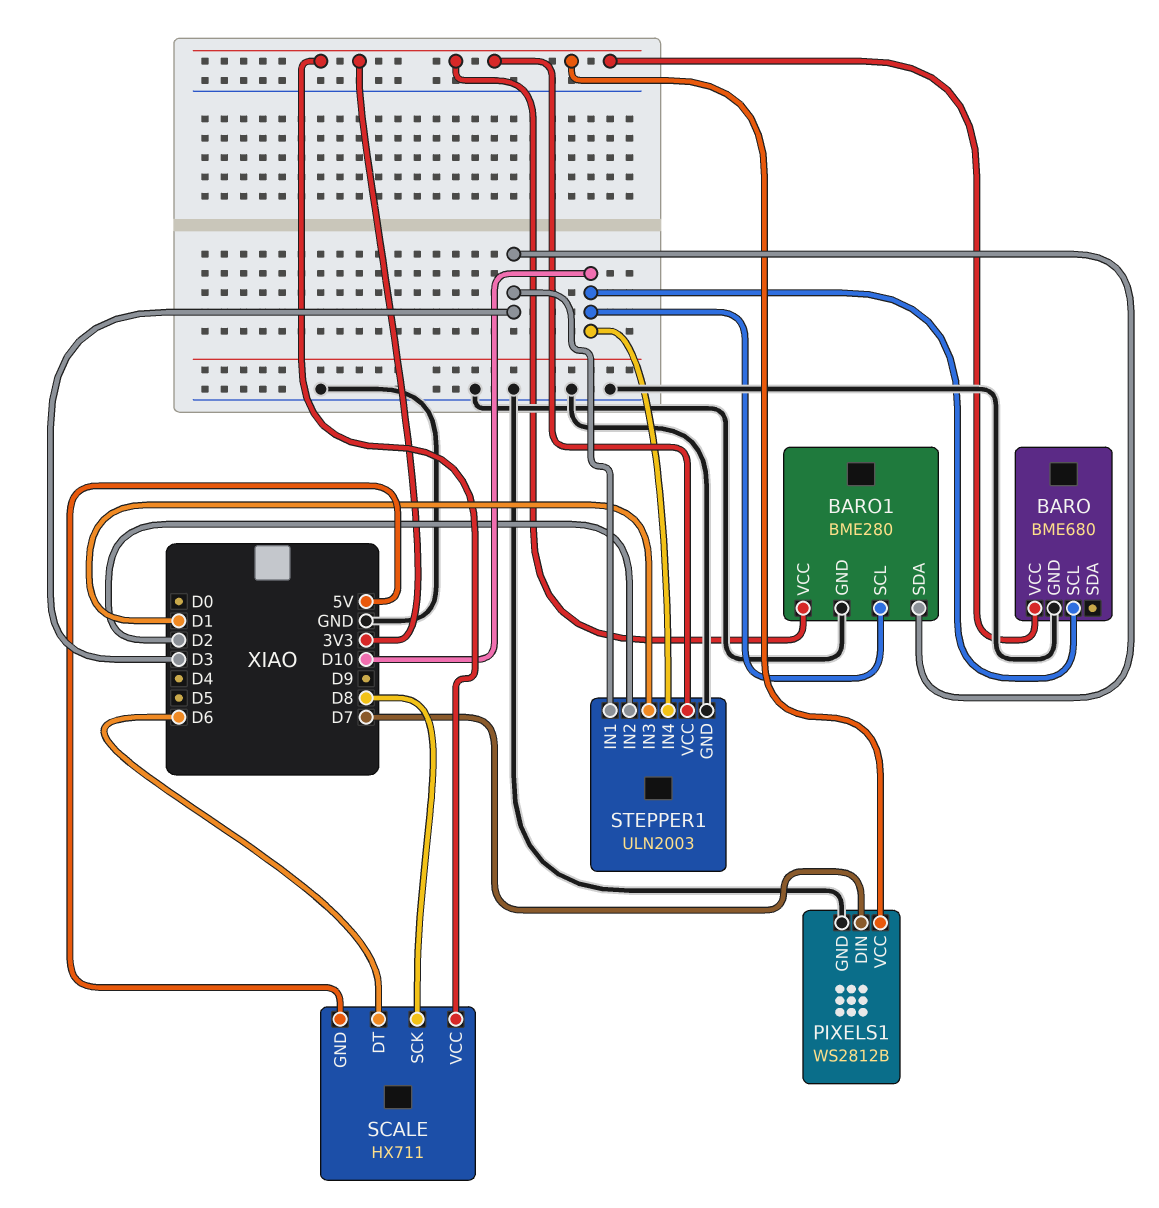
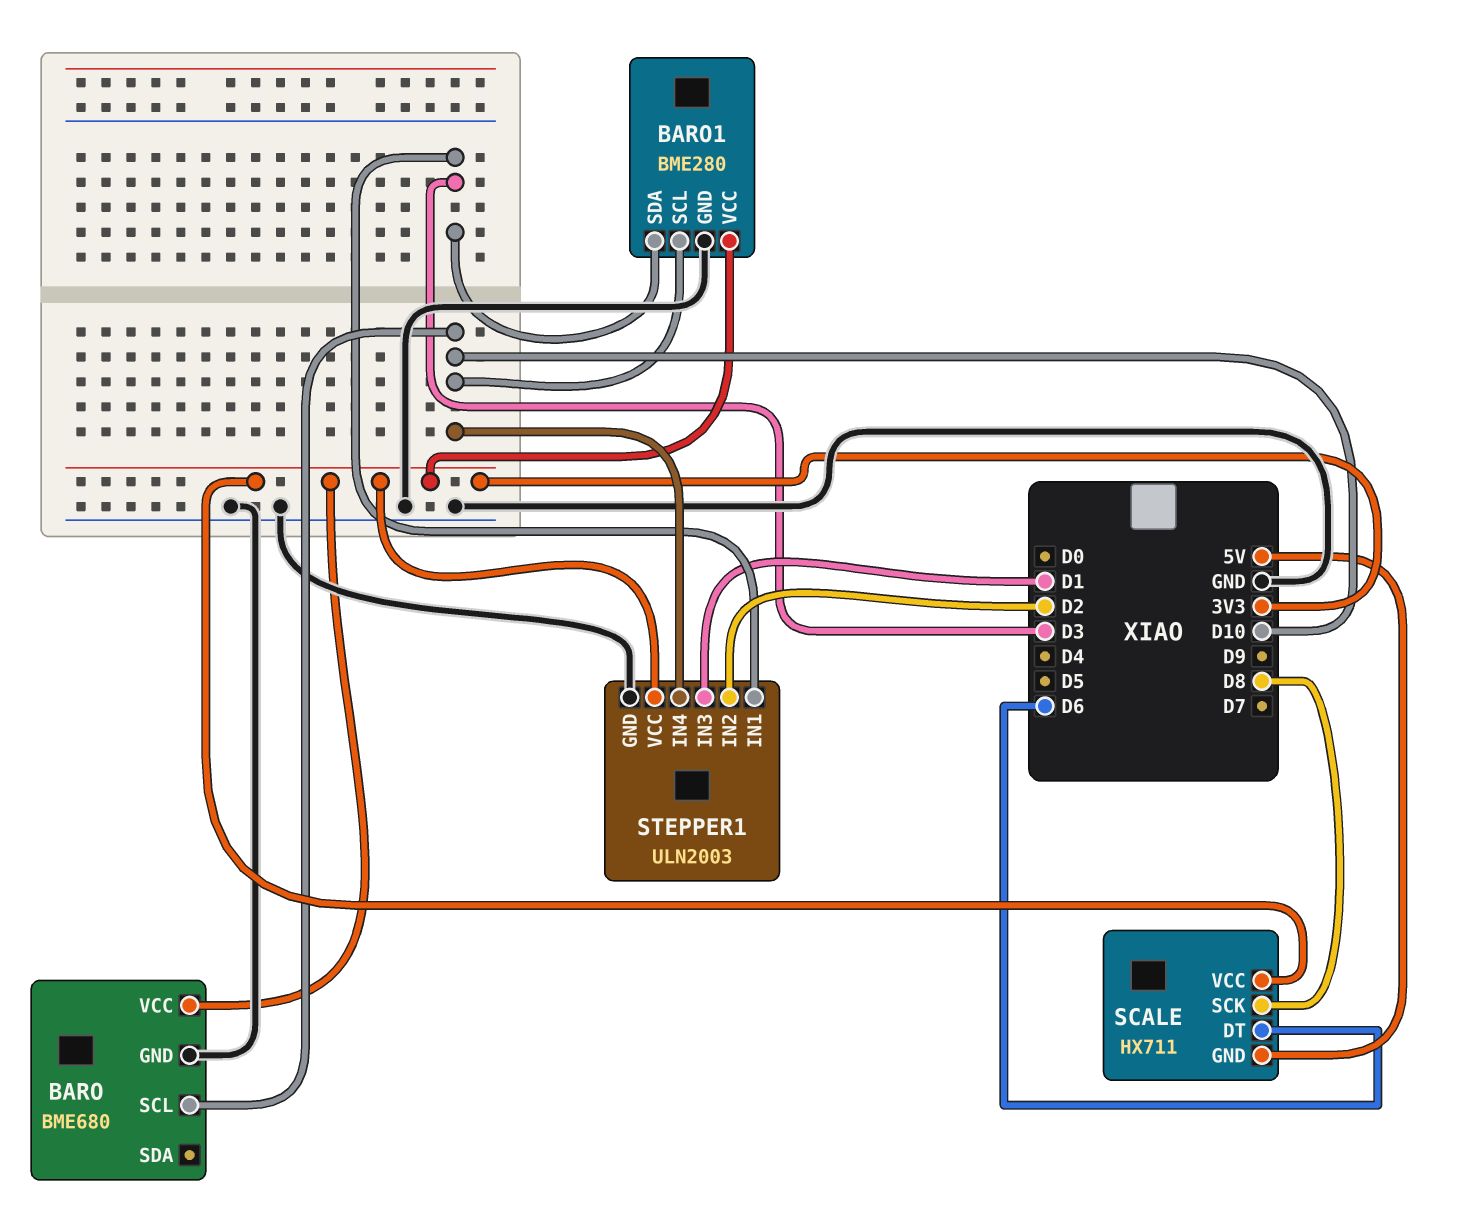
PIXELS1: WS2812B -> none
PIXELS1 pin DIN: D7 -> none
PIXELS1 pin GND: GND -> none
PIXELS1 pin VCC: 3V3 -> none

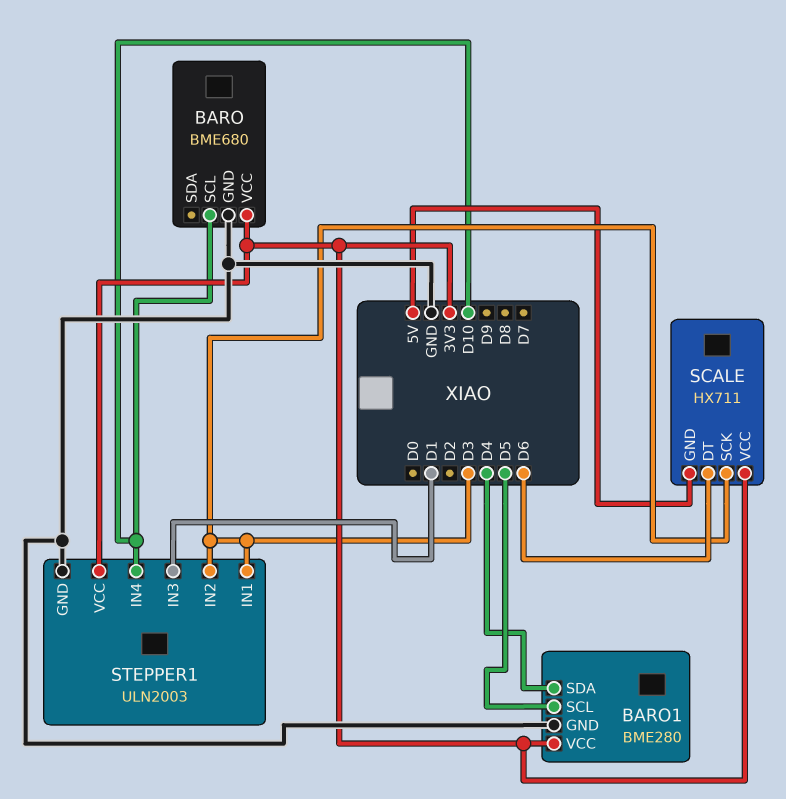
BARO1 pin SCL: D10 -> D5
BARO1 pin SDA: D3 -> D4
SCALE pin SCK: D8 -> D3
STEPPER1 pin IN2: D2 -> D3

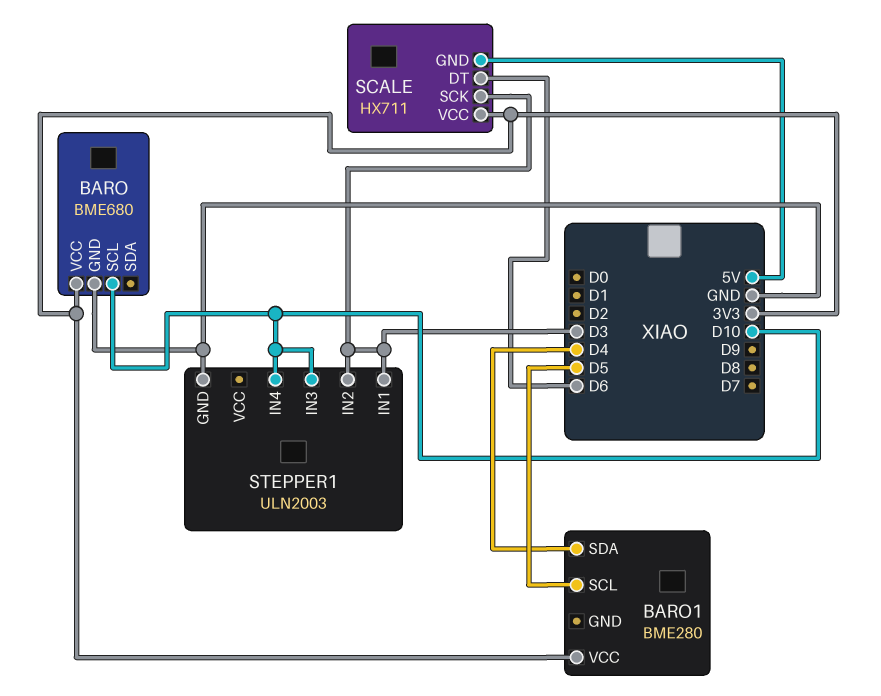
BARO1 pin GND: GND -> none
STEPPER1 pin IN3: D1 -> D10
STEPPER1 pin VCC: 3V3 -> none

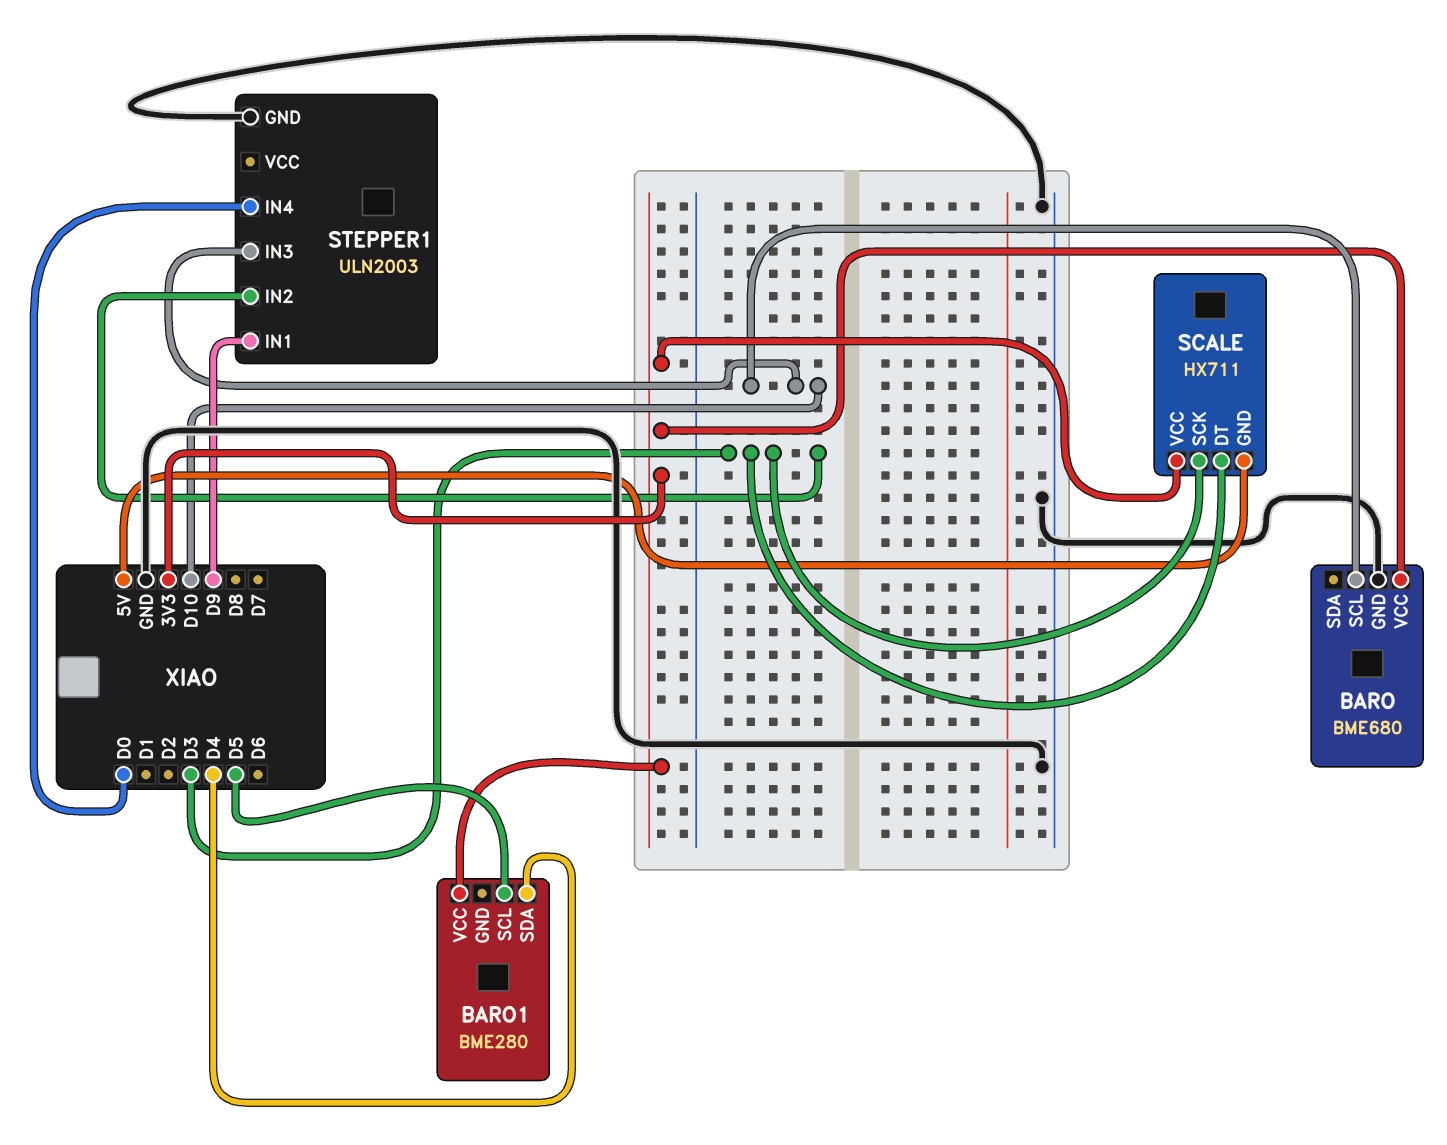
SCALE pin DT: D6 -> D3
STEPPER1 pin IN1: D3 -> D9
STEPPER1 pin IN4: D10 -> D0

